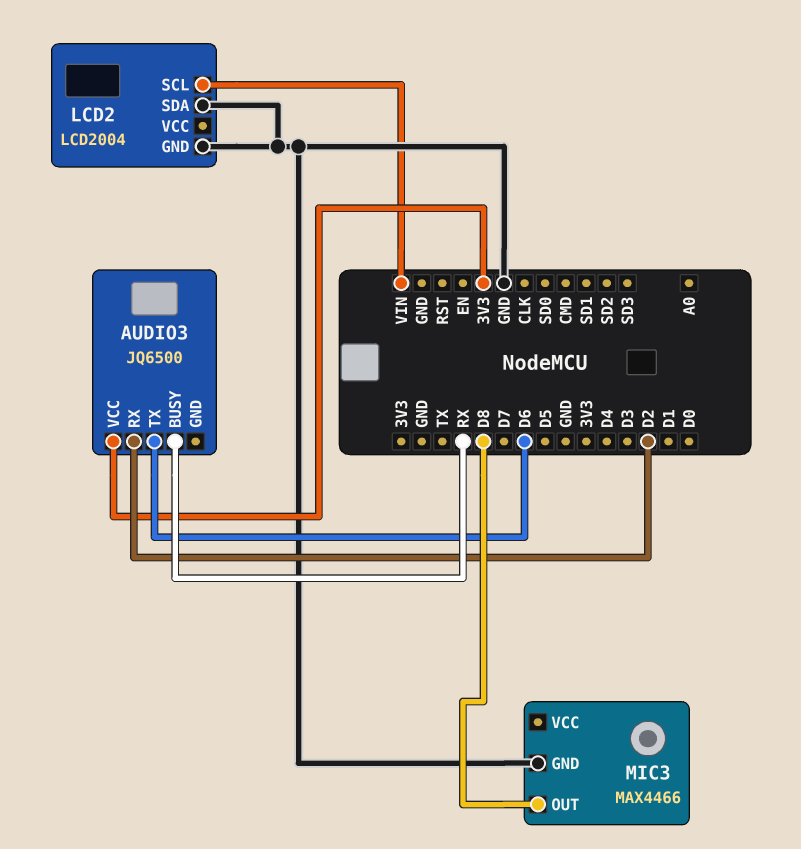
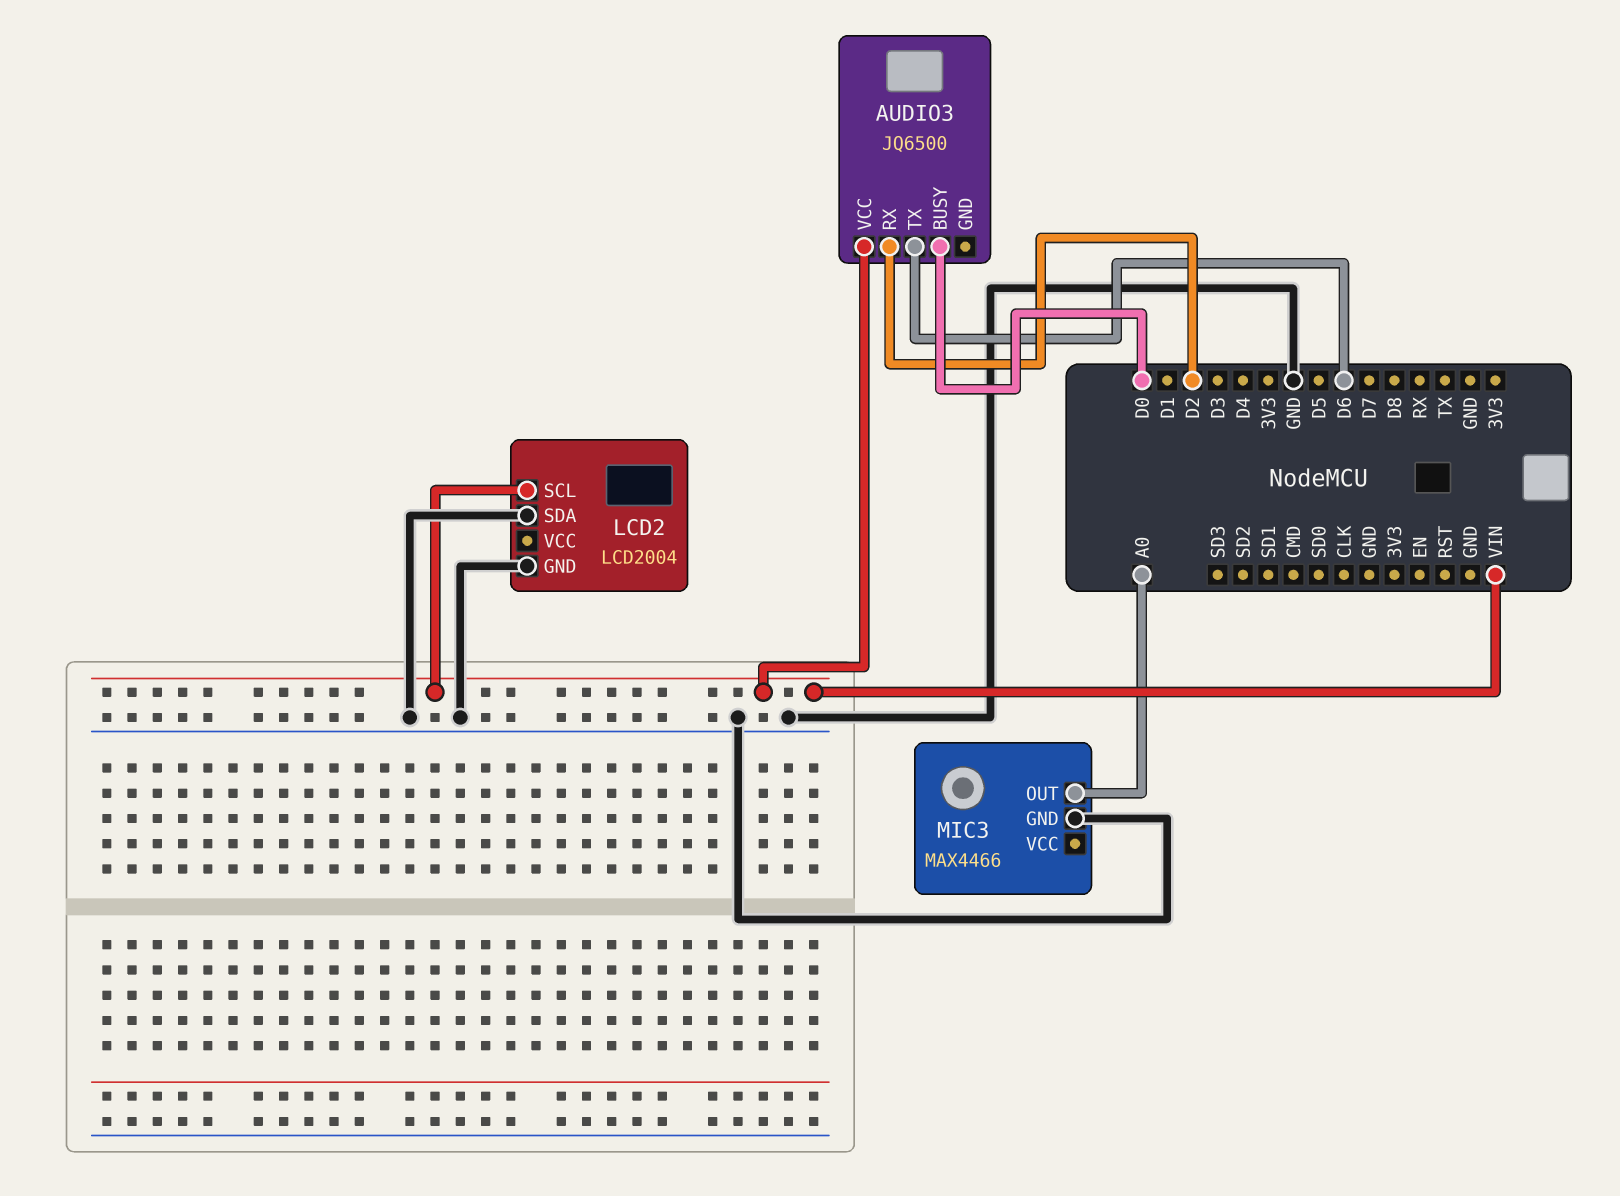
AUDIO3 pin BUSY: RX -> D0
AUDIO3 pin VCC: 3V3 -> VIN
MIC3 pin OUT: D8 -> A0

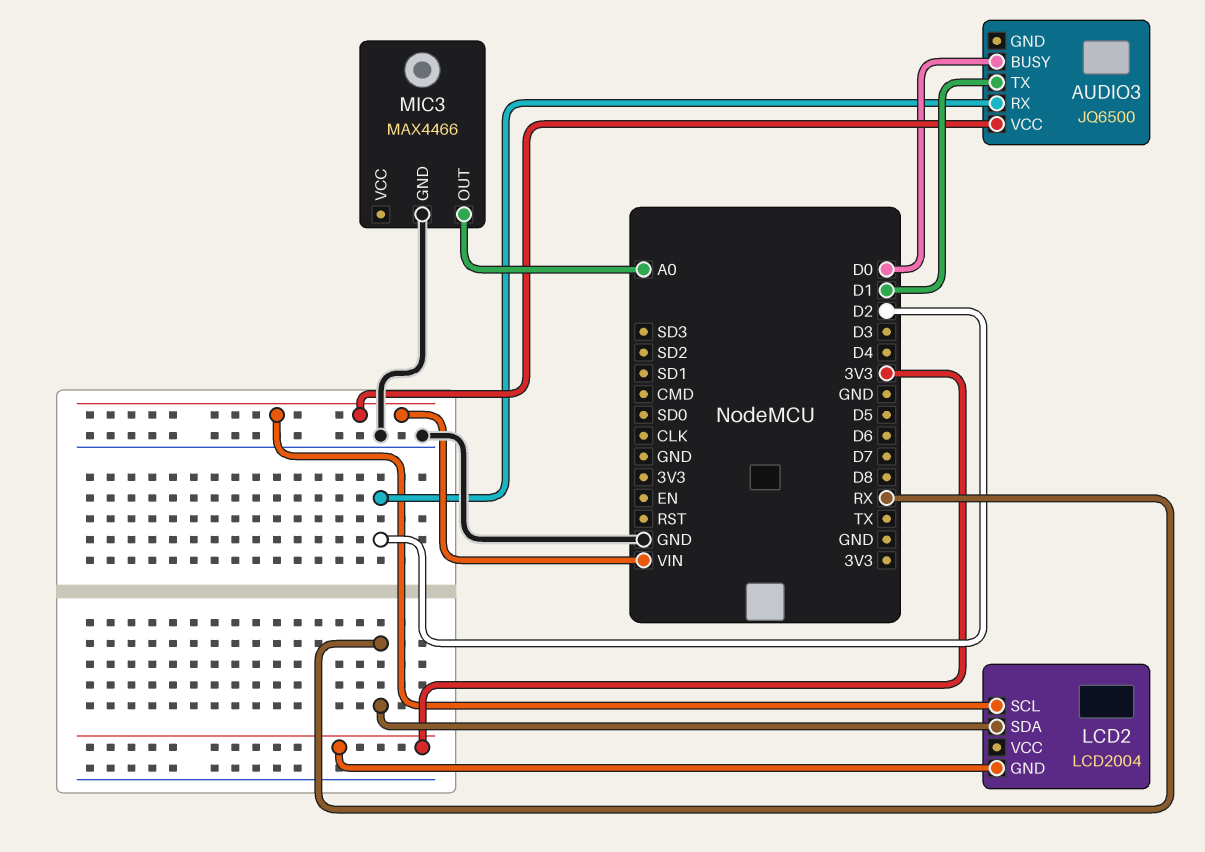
AUDIO3 pin TX: D6 -> D1
LCD2 pin GND: GND -> 3V3
LCD2 pin SDA: GND -> RX

